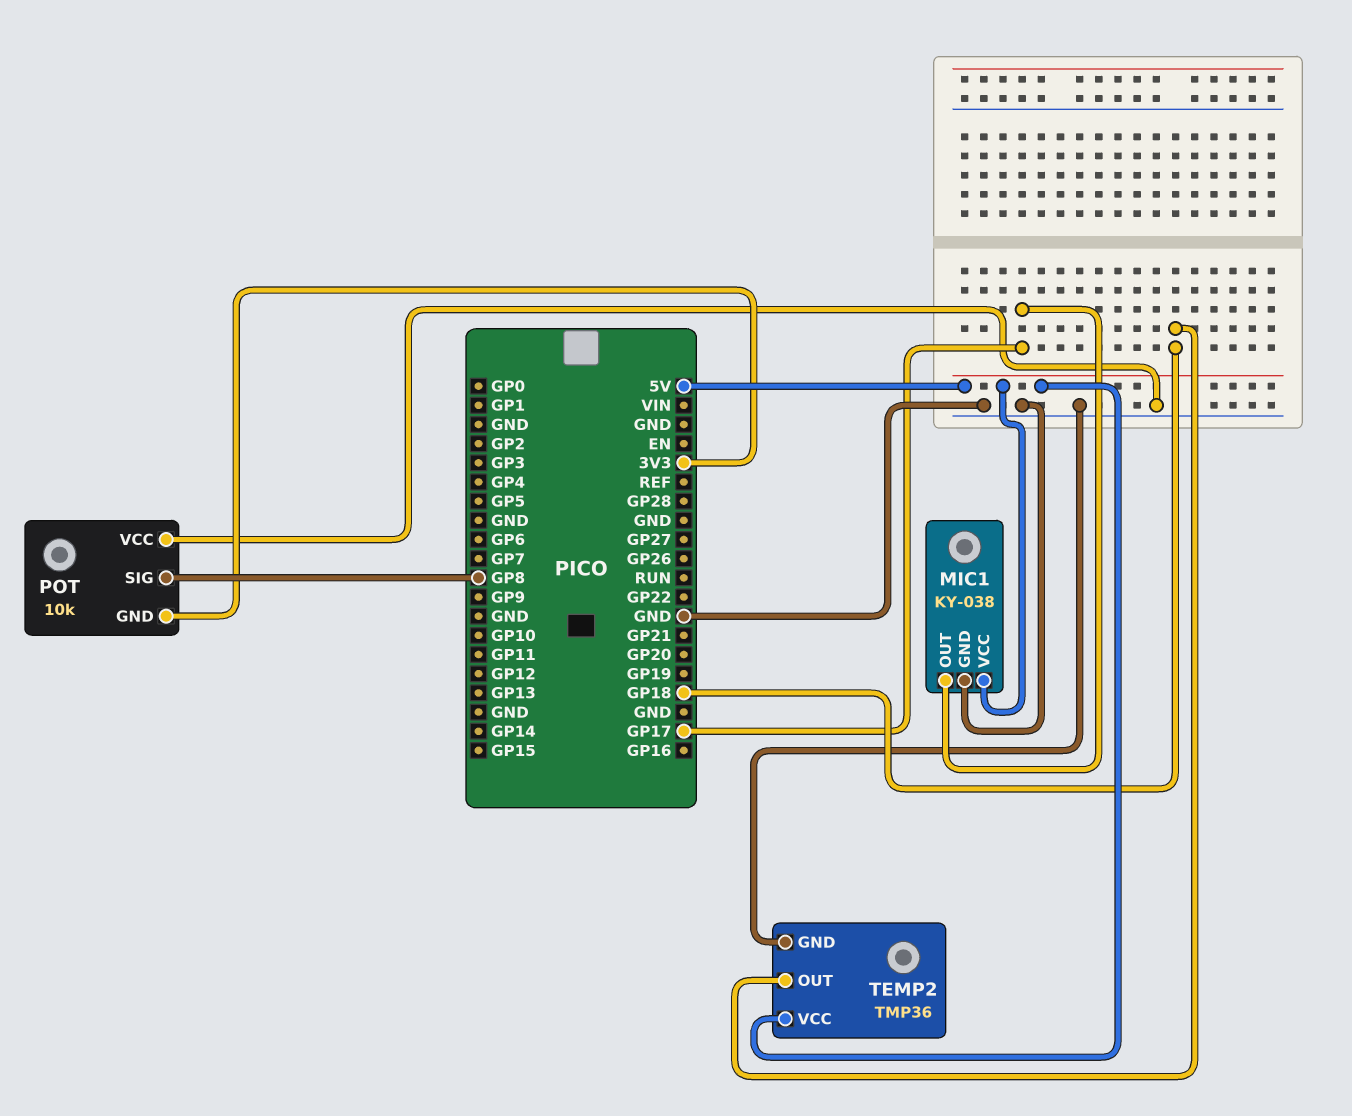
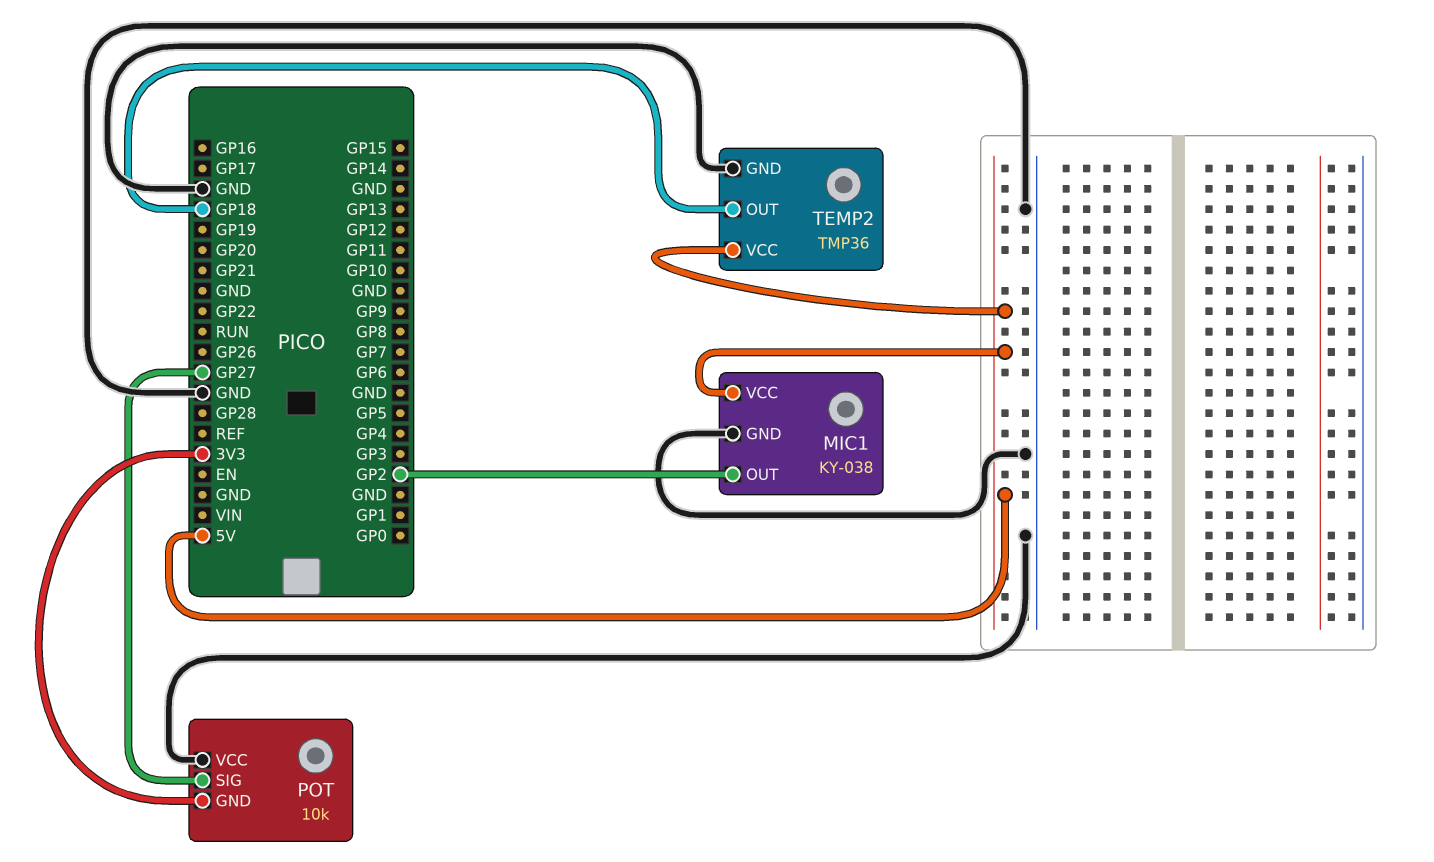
MIC1 pin OUT: GP17 -> GP2
POT pin SIG: GP8 -> GP27

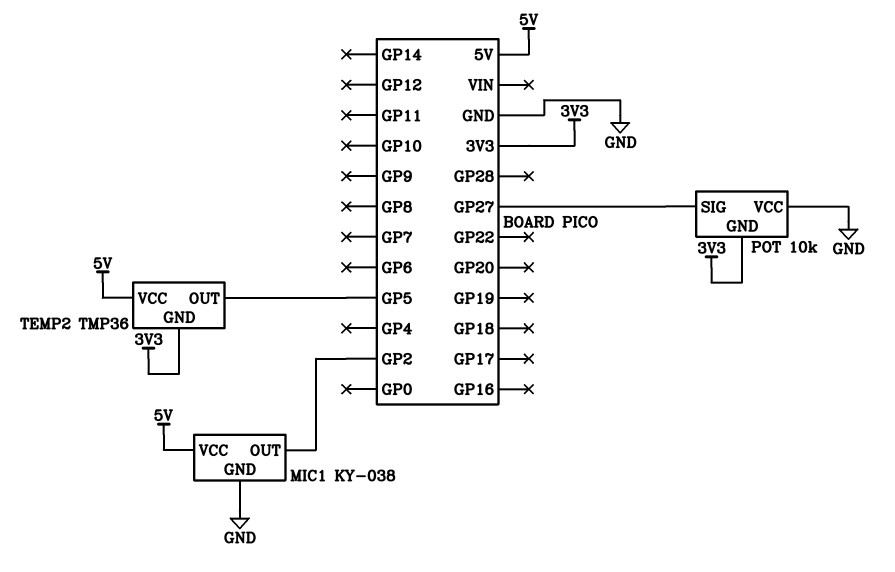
TEMP2 pin GND: GND -> 3V3
TEMP2 pin OUT: GP18 -> GP5

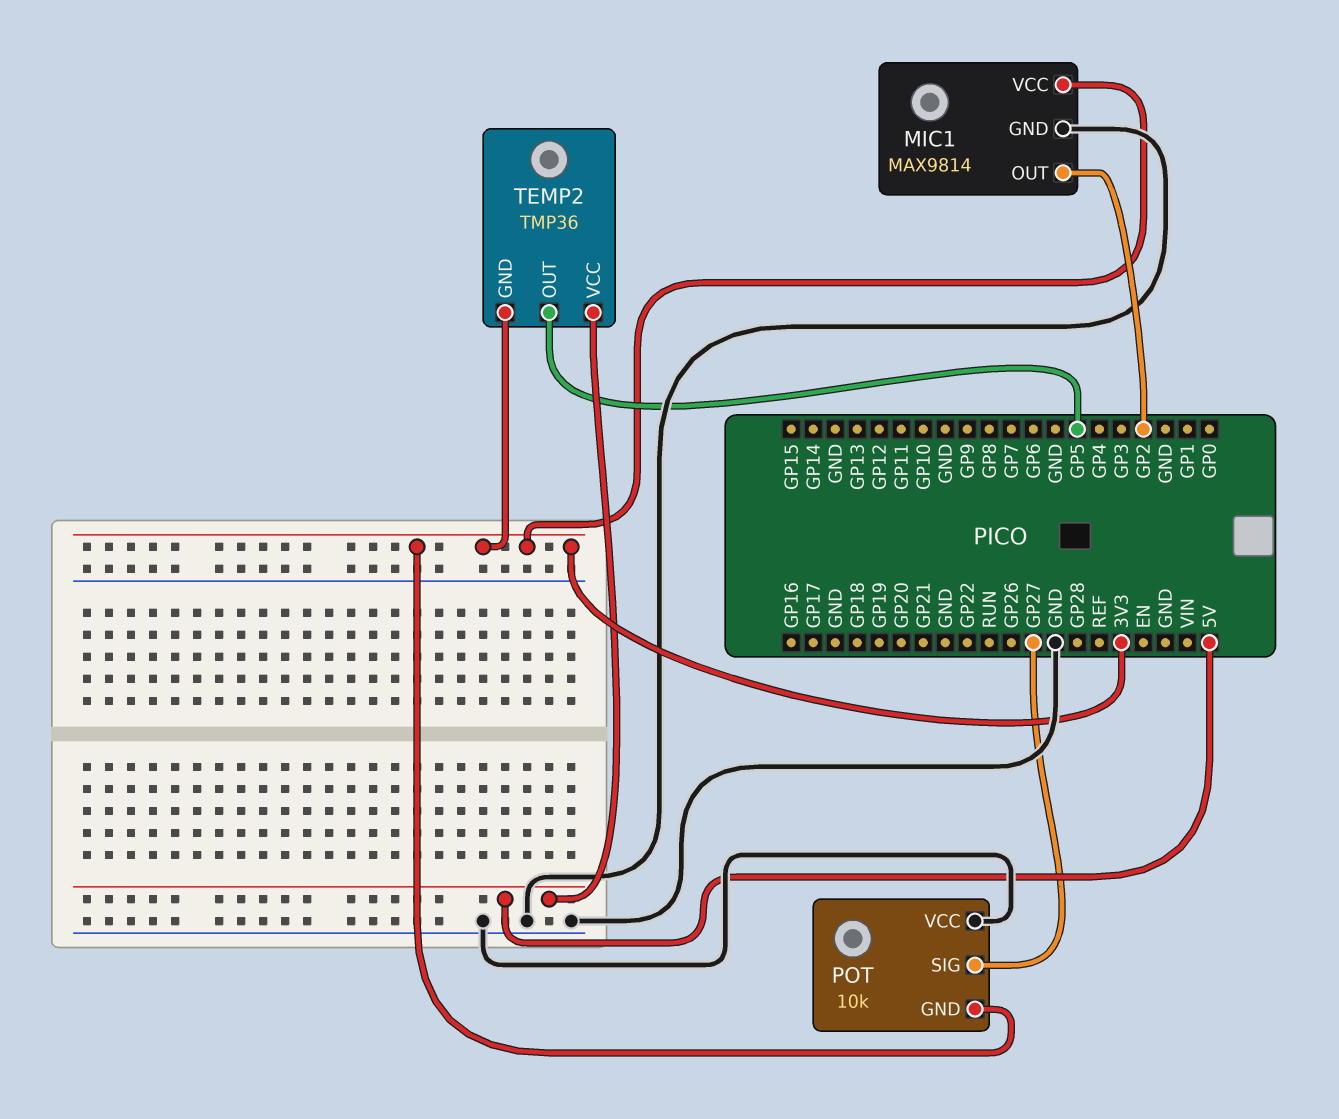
MIC1: KY-038 -> MAX9814
MIC1 pin VCC: 5V -> 3V3

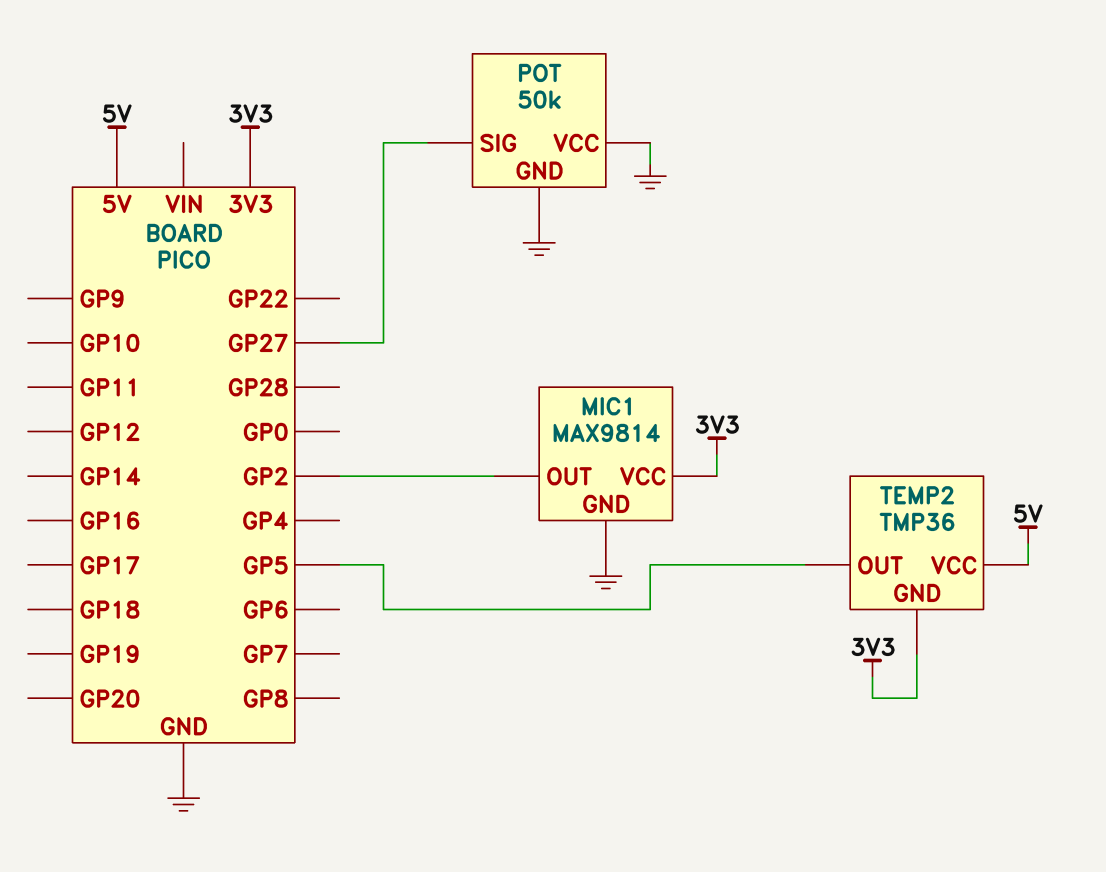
POT: 10k -> 50k
POT pin GND: 3V3 -> GND

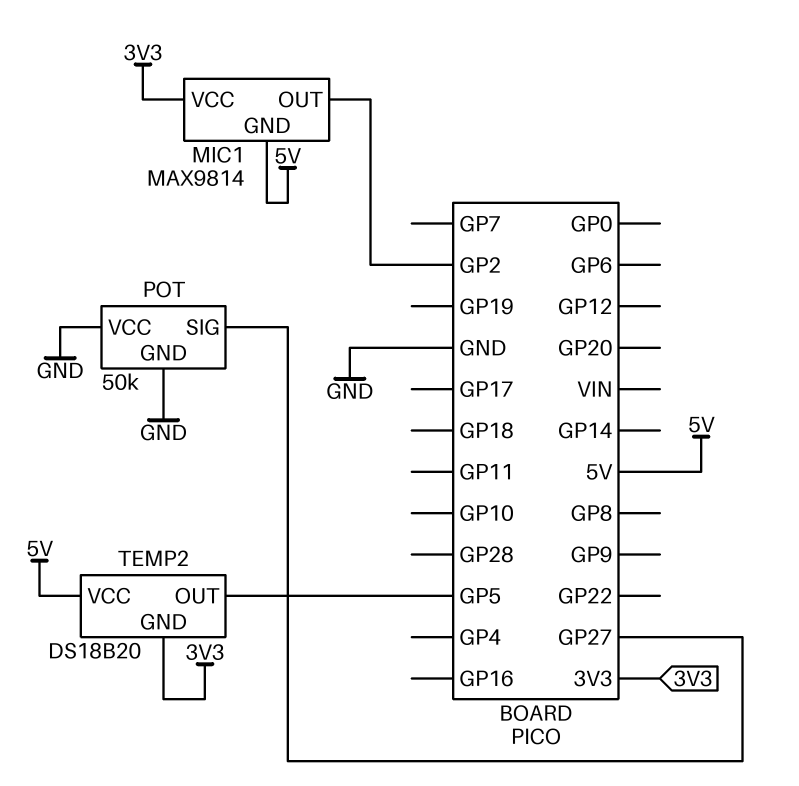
MIC1 pin GND: GND -> 5V
TEMP2: TMP36 -> DS18B20

